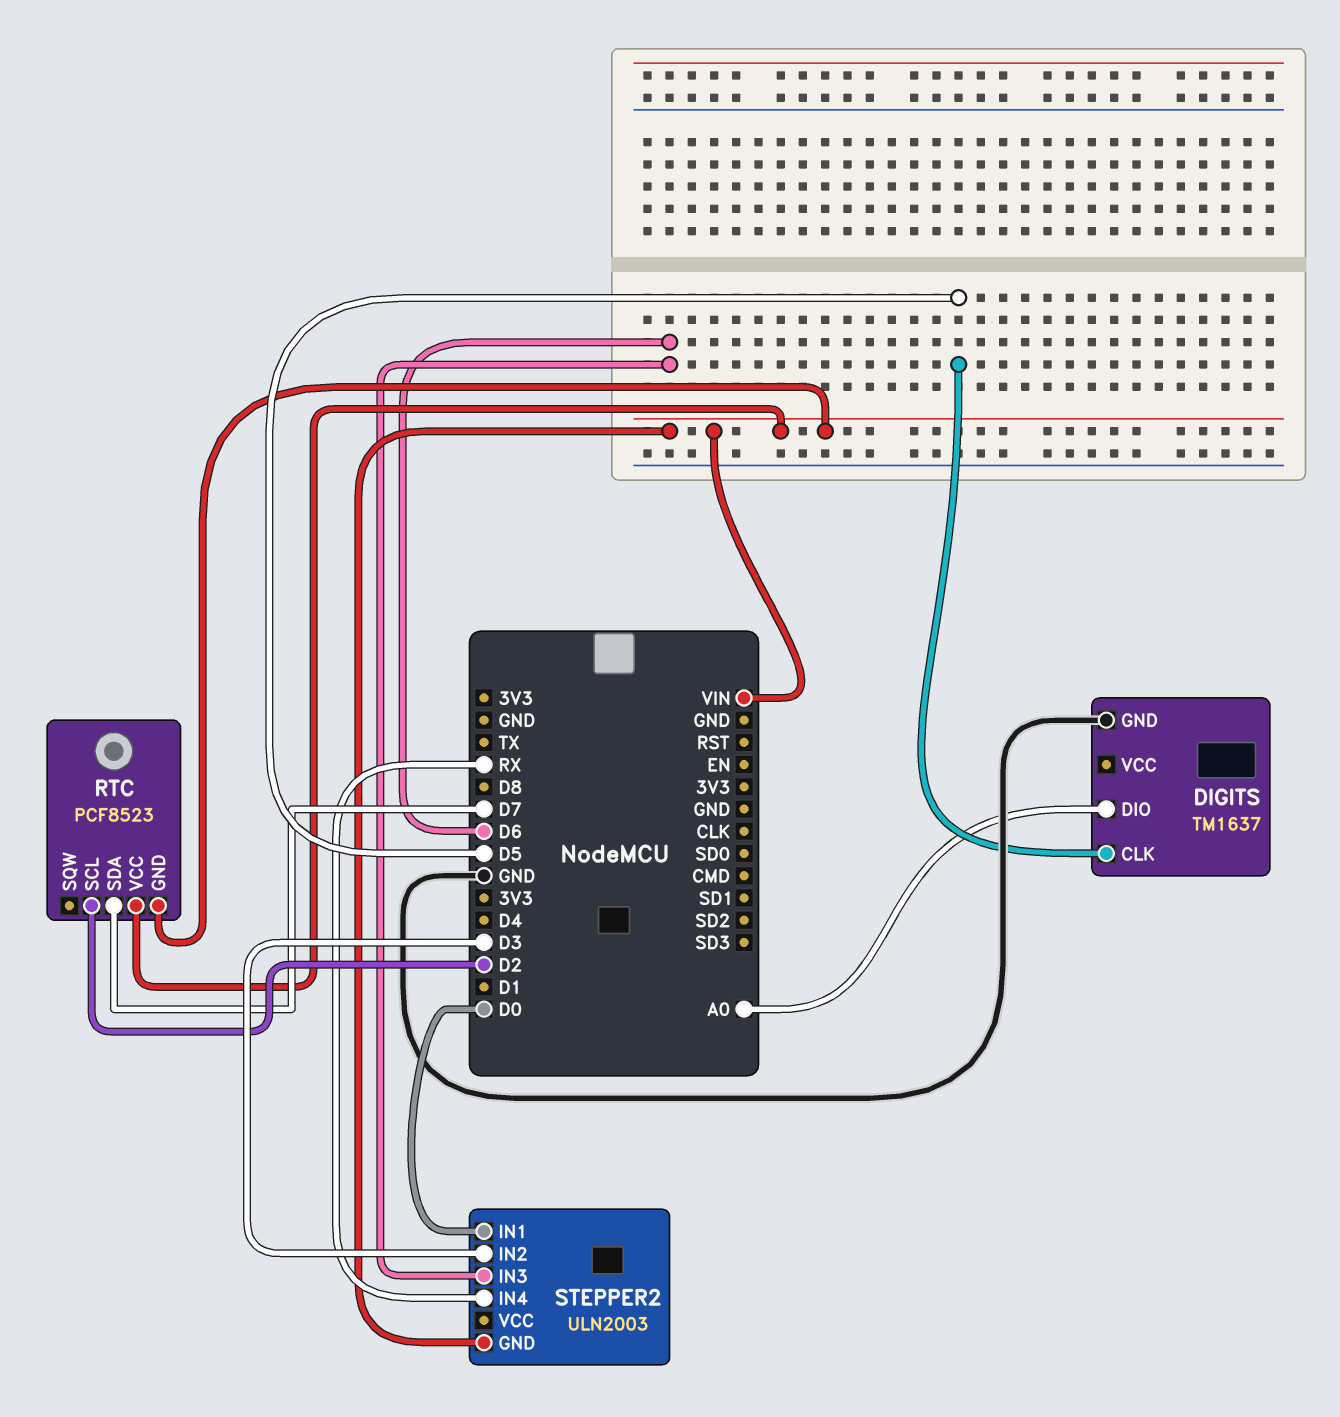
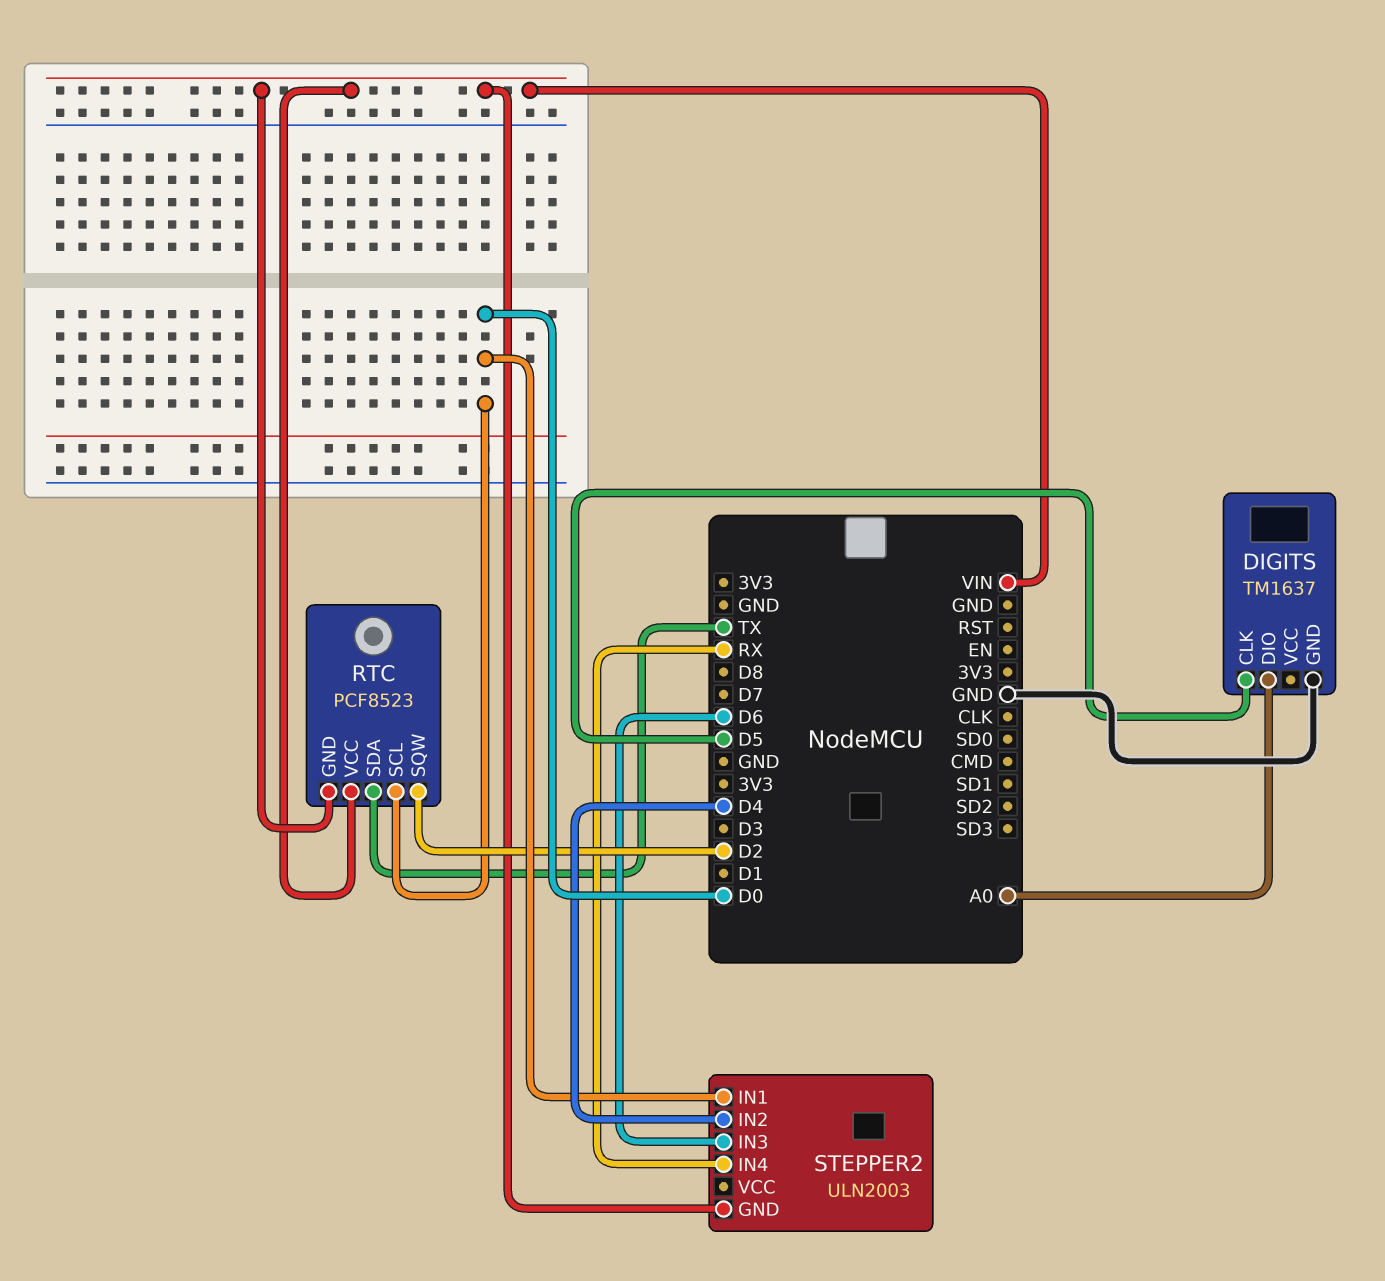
RTC pin SCL: D2 -> D0
RTC pin SDA: D7 -> TX
RTC pin SQW: none -> D2
STEPPER2 pin IN2: D3 -> D4

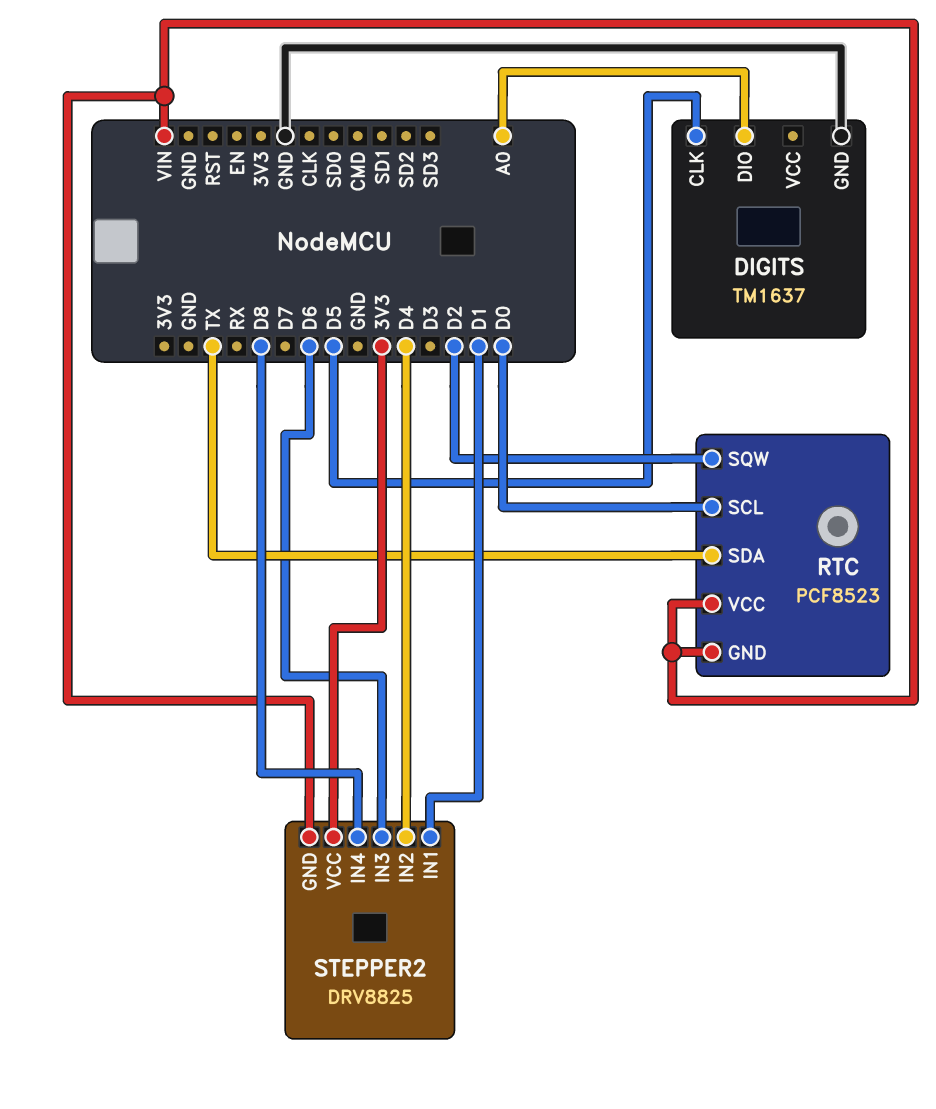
STEPPER2: ULN2003 -> DRV8825
STEPPER2 pin IN1: D0 -> D1
STEPPER2 pin IN4: RX -> D8
STEPPER2 pin VCC: none -> 3V3

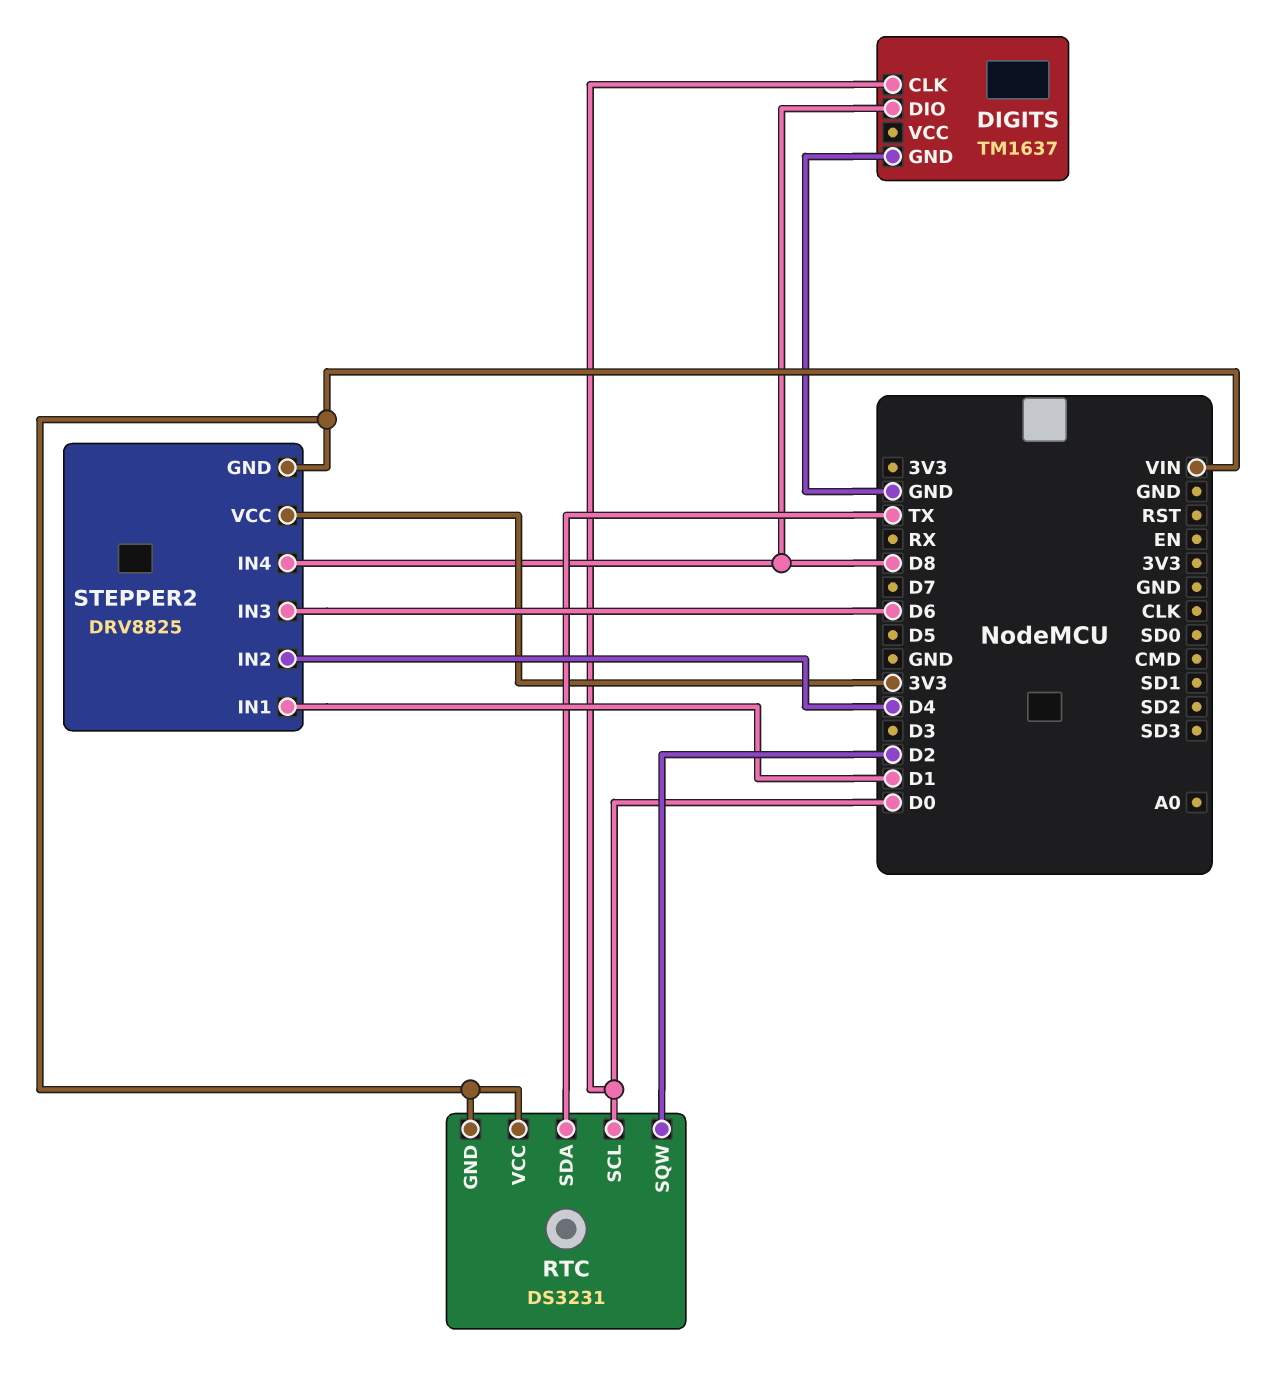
DIGITS pin CLK: D5 -> D0
DIGITS pin DIO: A0 -> D8
RTC: PCF8523 -> DS3231

